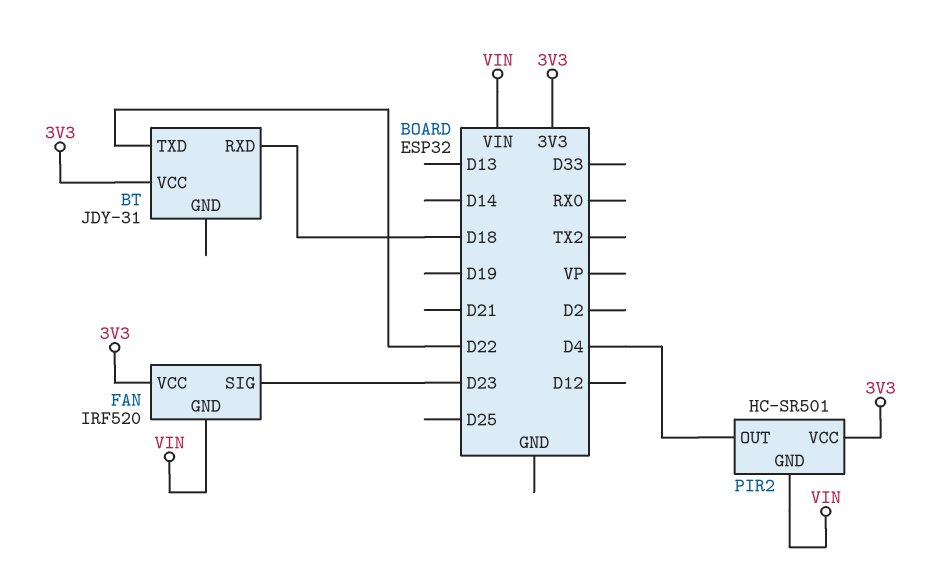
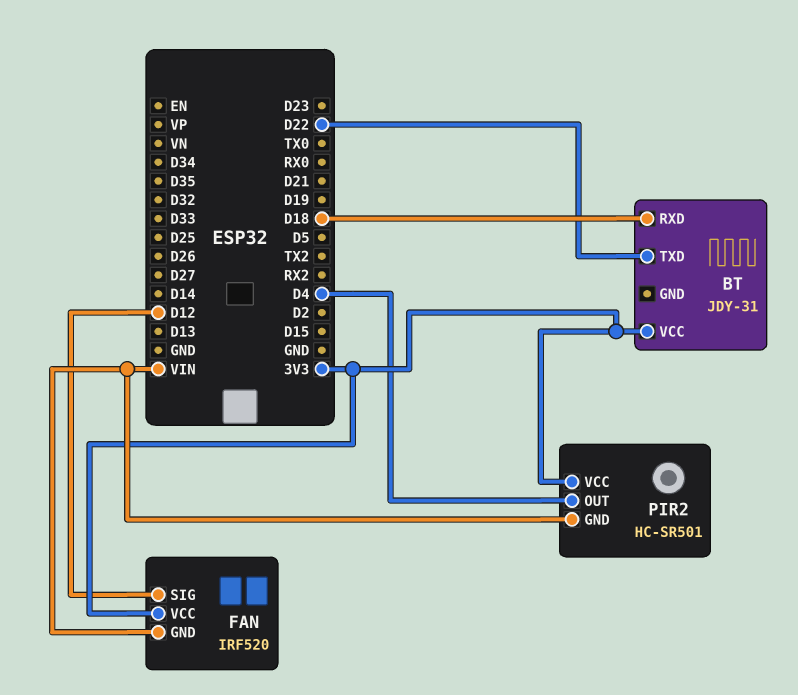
FAN pin SIG: D23 -> D12

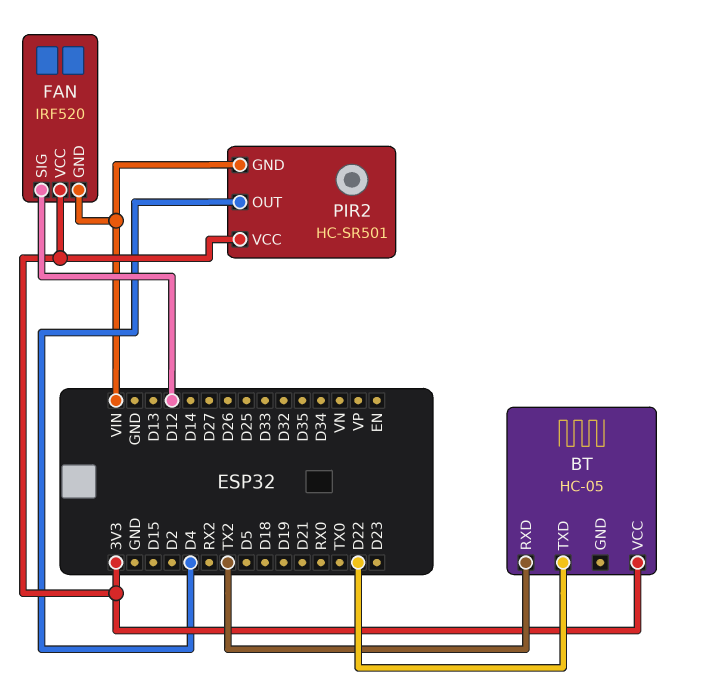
BT: JDY-31 -> HC-05
BT pin RXD: D18 -> TX2

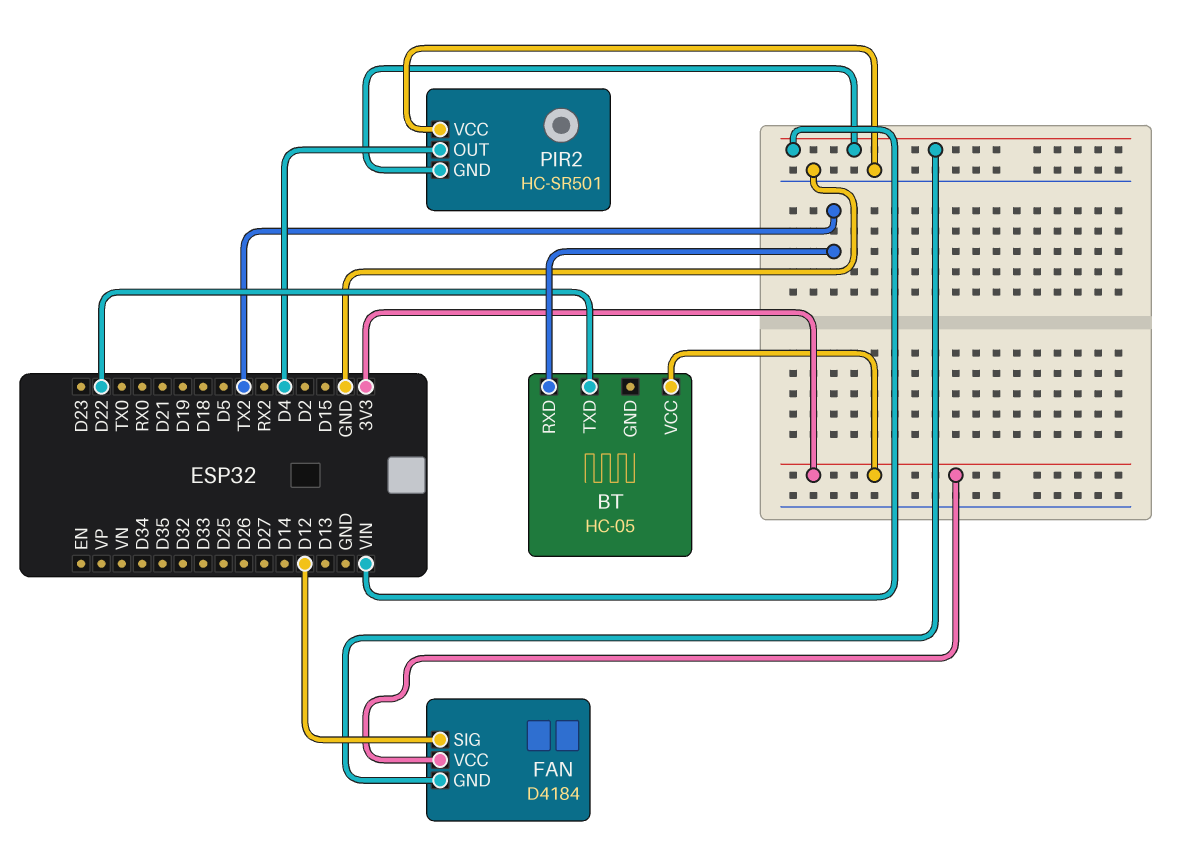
FAN: IRF520 -> D4184
PIR2 pin VCC: 3V3 -> GND

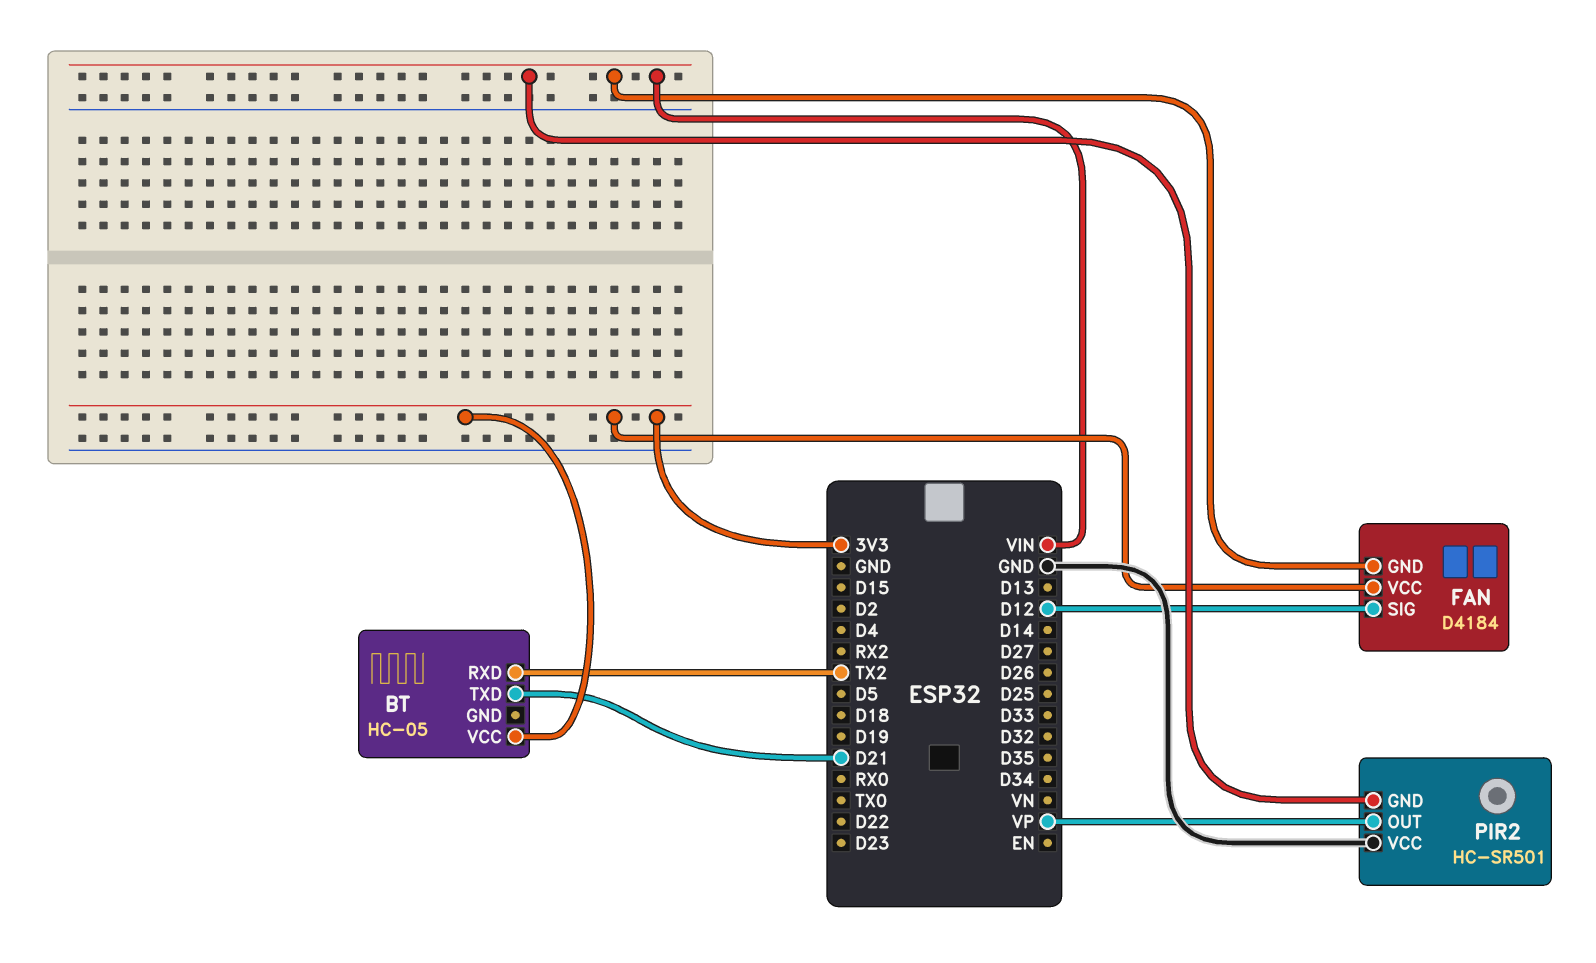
BT pin TXD: D22 -> D21
PIR2 pin OUT: D4 -> VP

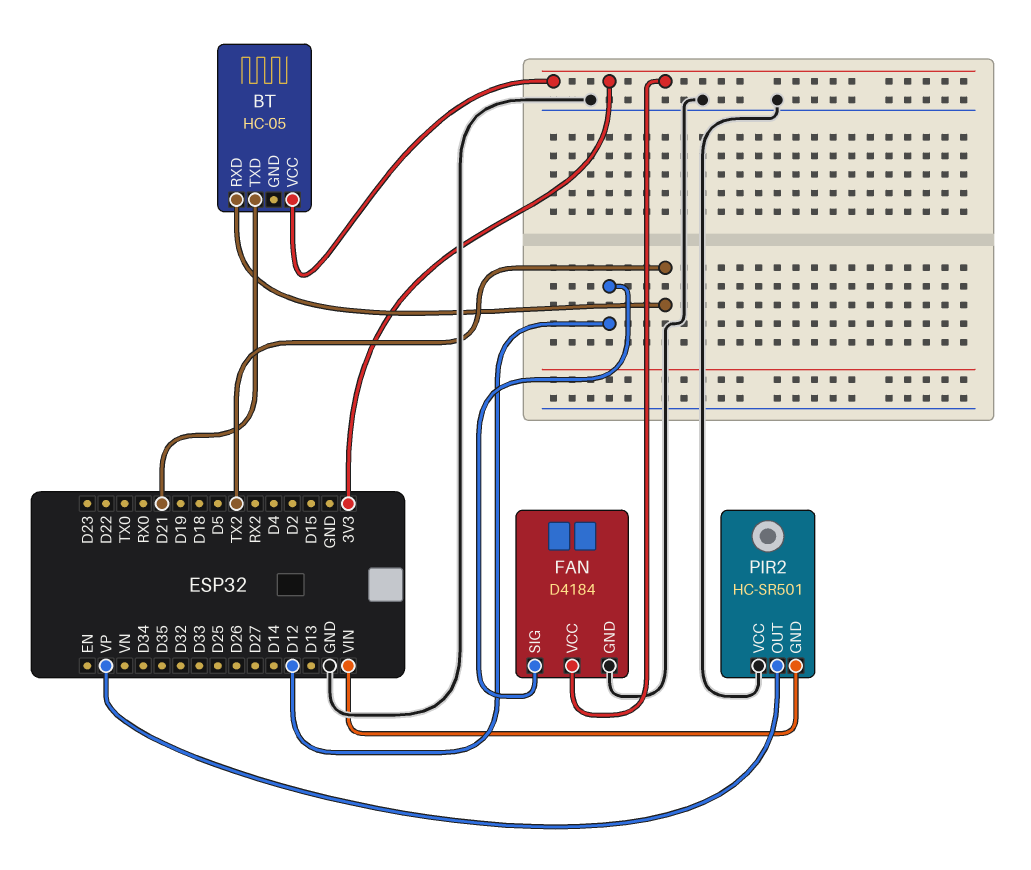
FAN pin GND: VIN -> GND

